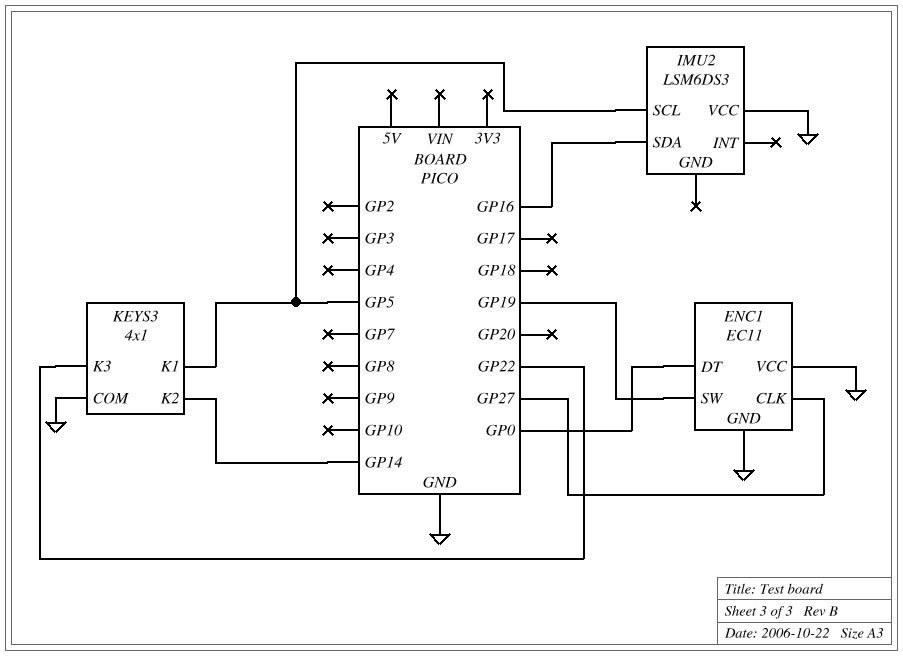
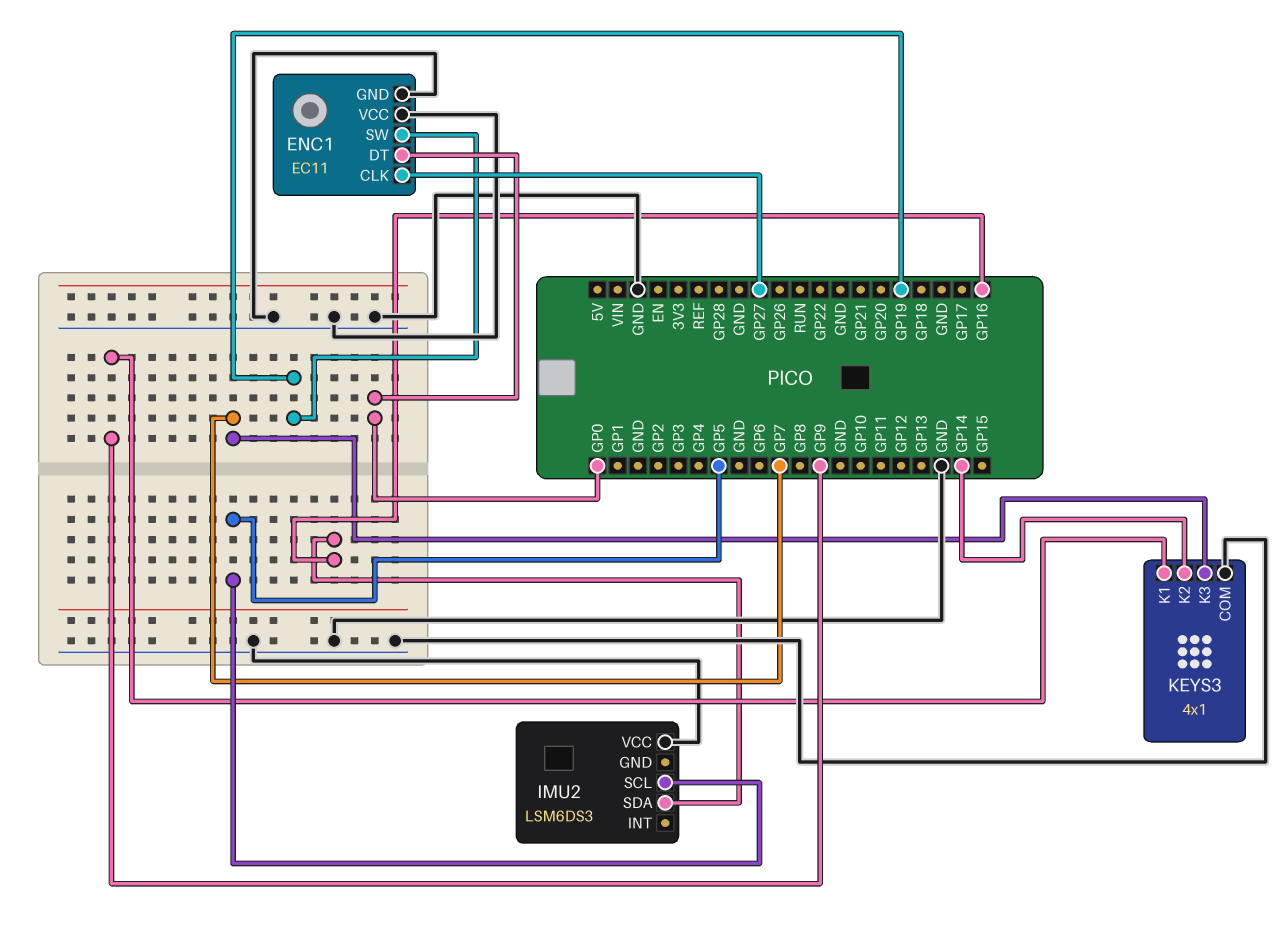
KEYS3 pin K1: GP5 -> GP9
KEYS3 pin K3: GP22 -> GP7

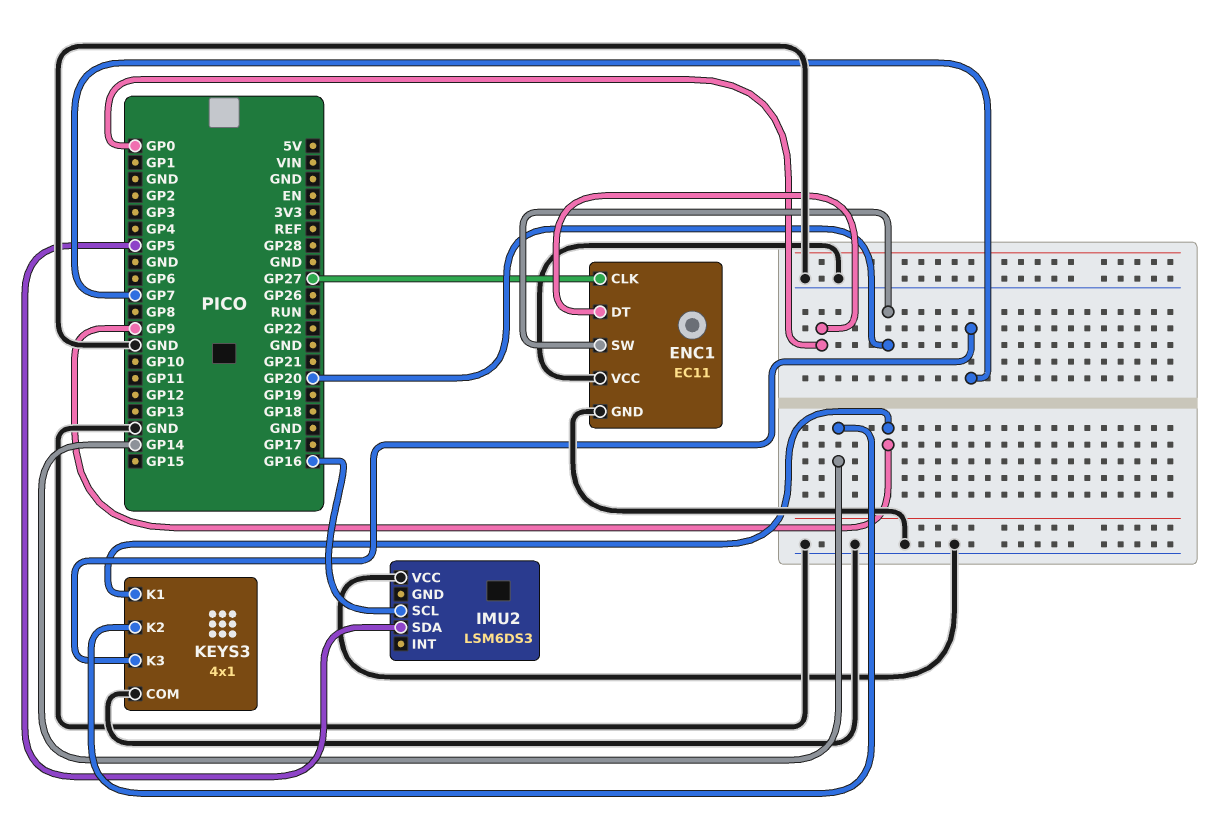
ENC1 pin SW: GP19 -> GP20
IMU2 pin SCL: GP5 -> GP16
IMU2 pin SDA: GP16 -> GP5

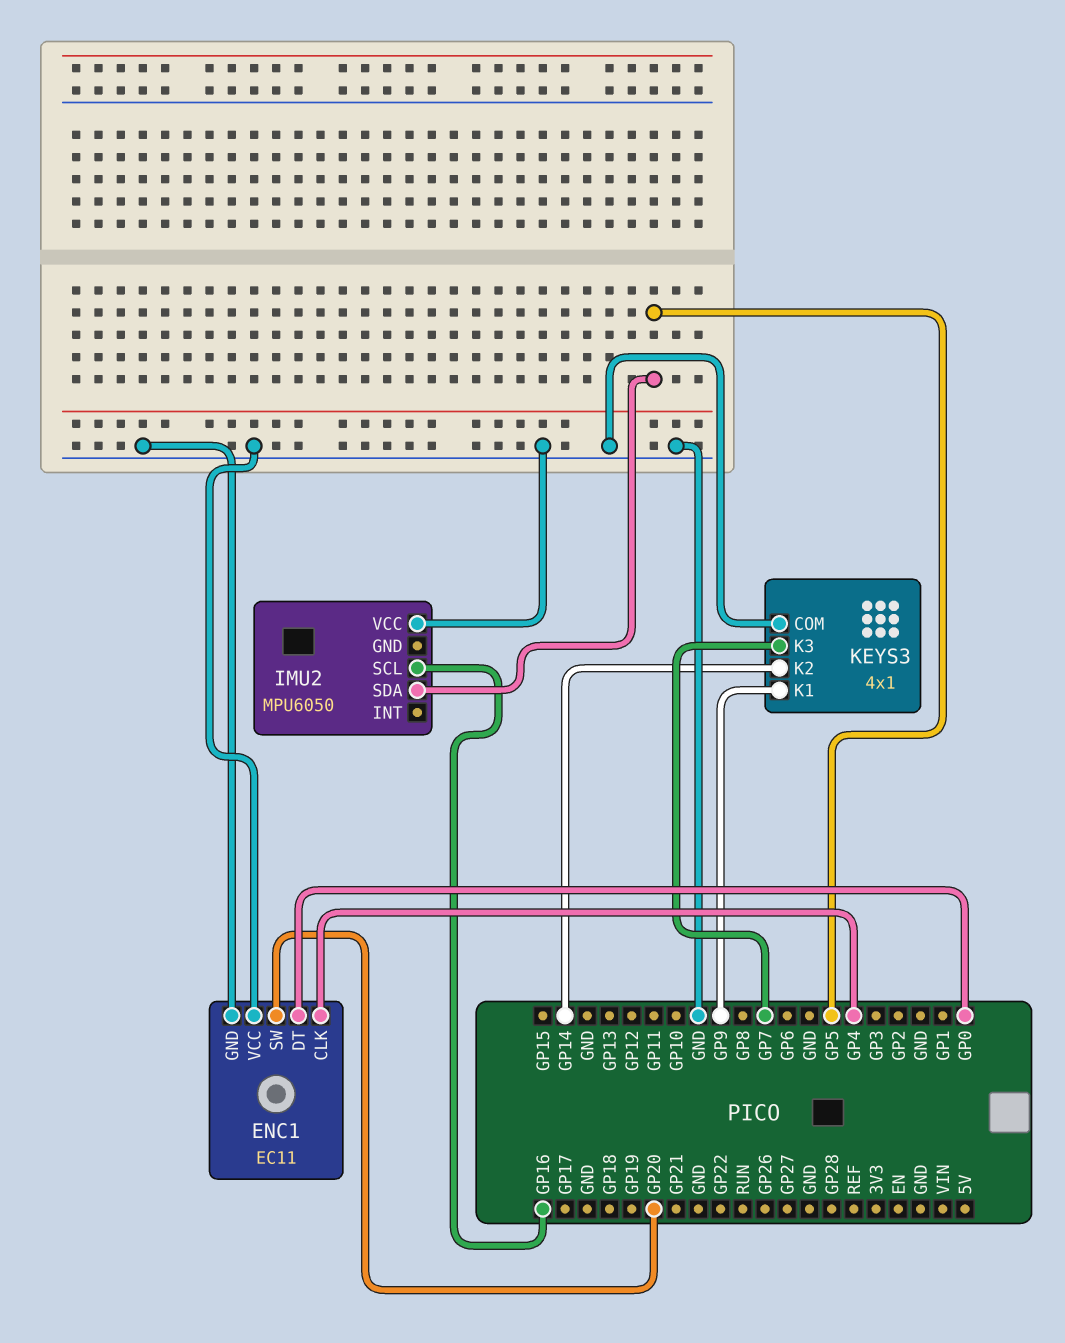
ENC1 pin CLK: GP27 -> GP4
IMU2: LSM6DS3 -> MPU6050

